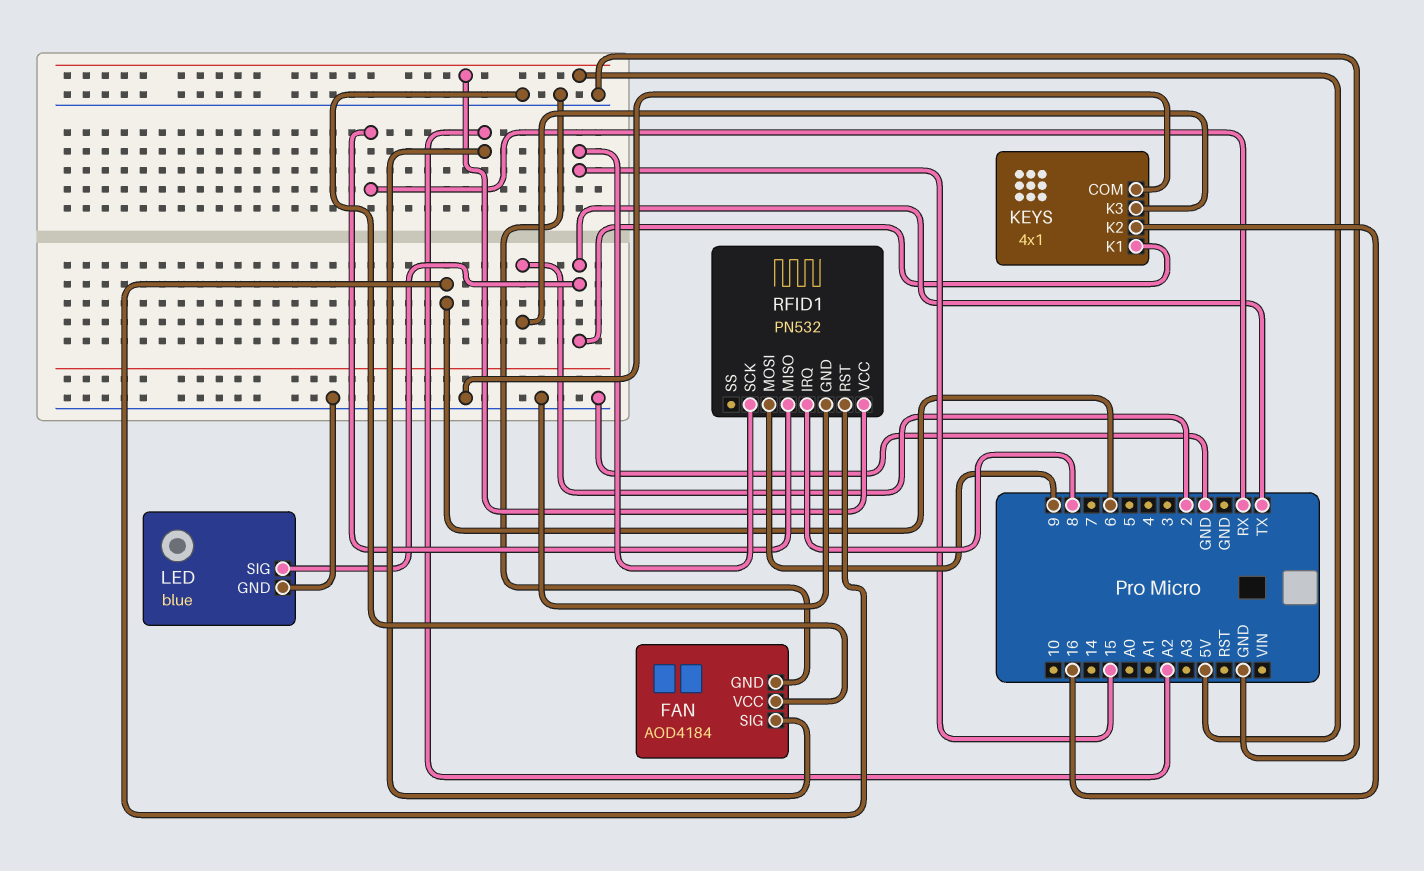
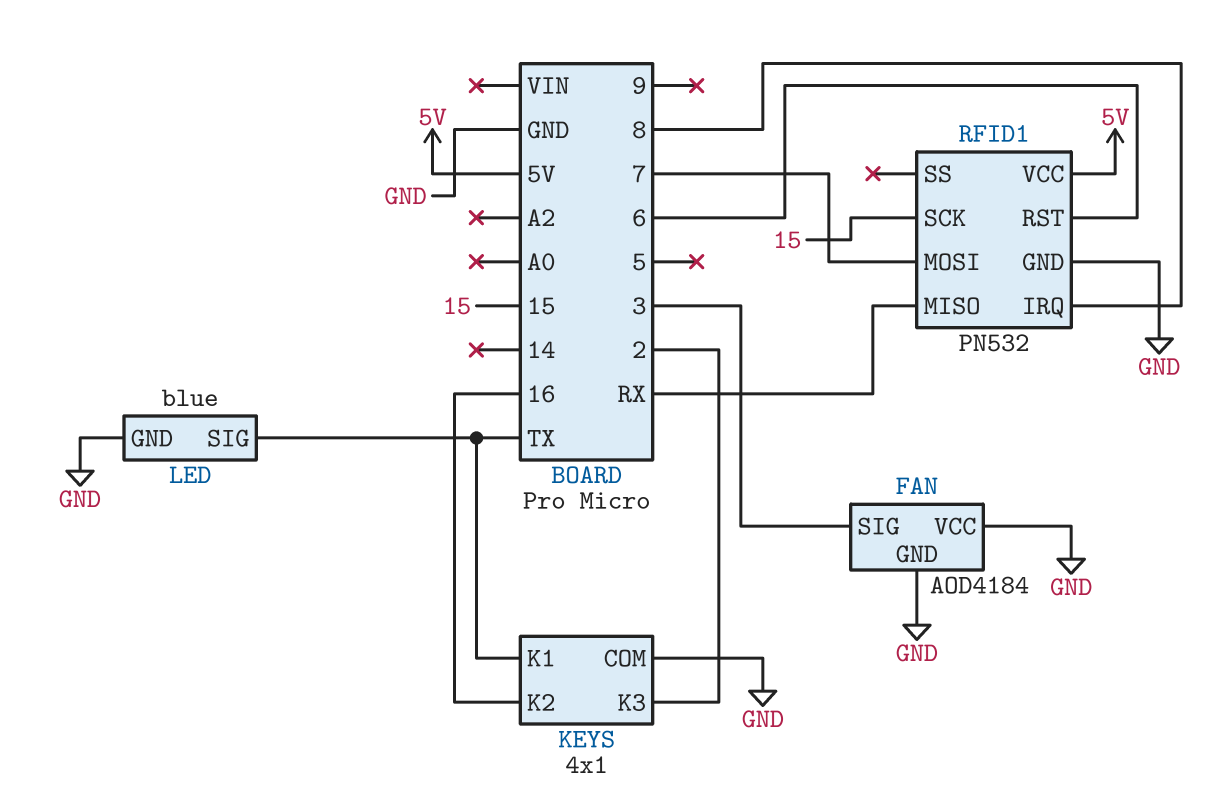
FAN pin SIG: A2 -> 3
RFID1 pin MOSI: 9 -> 7

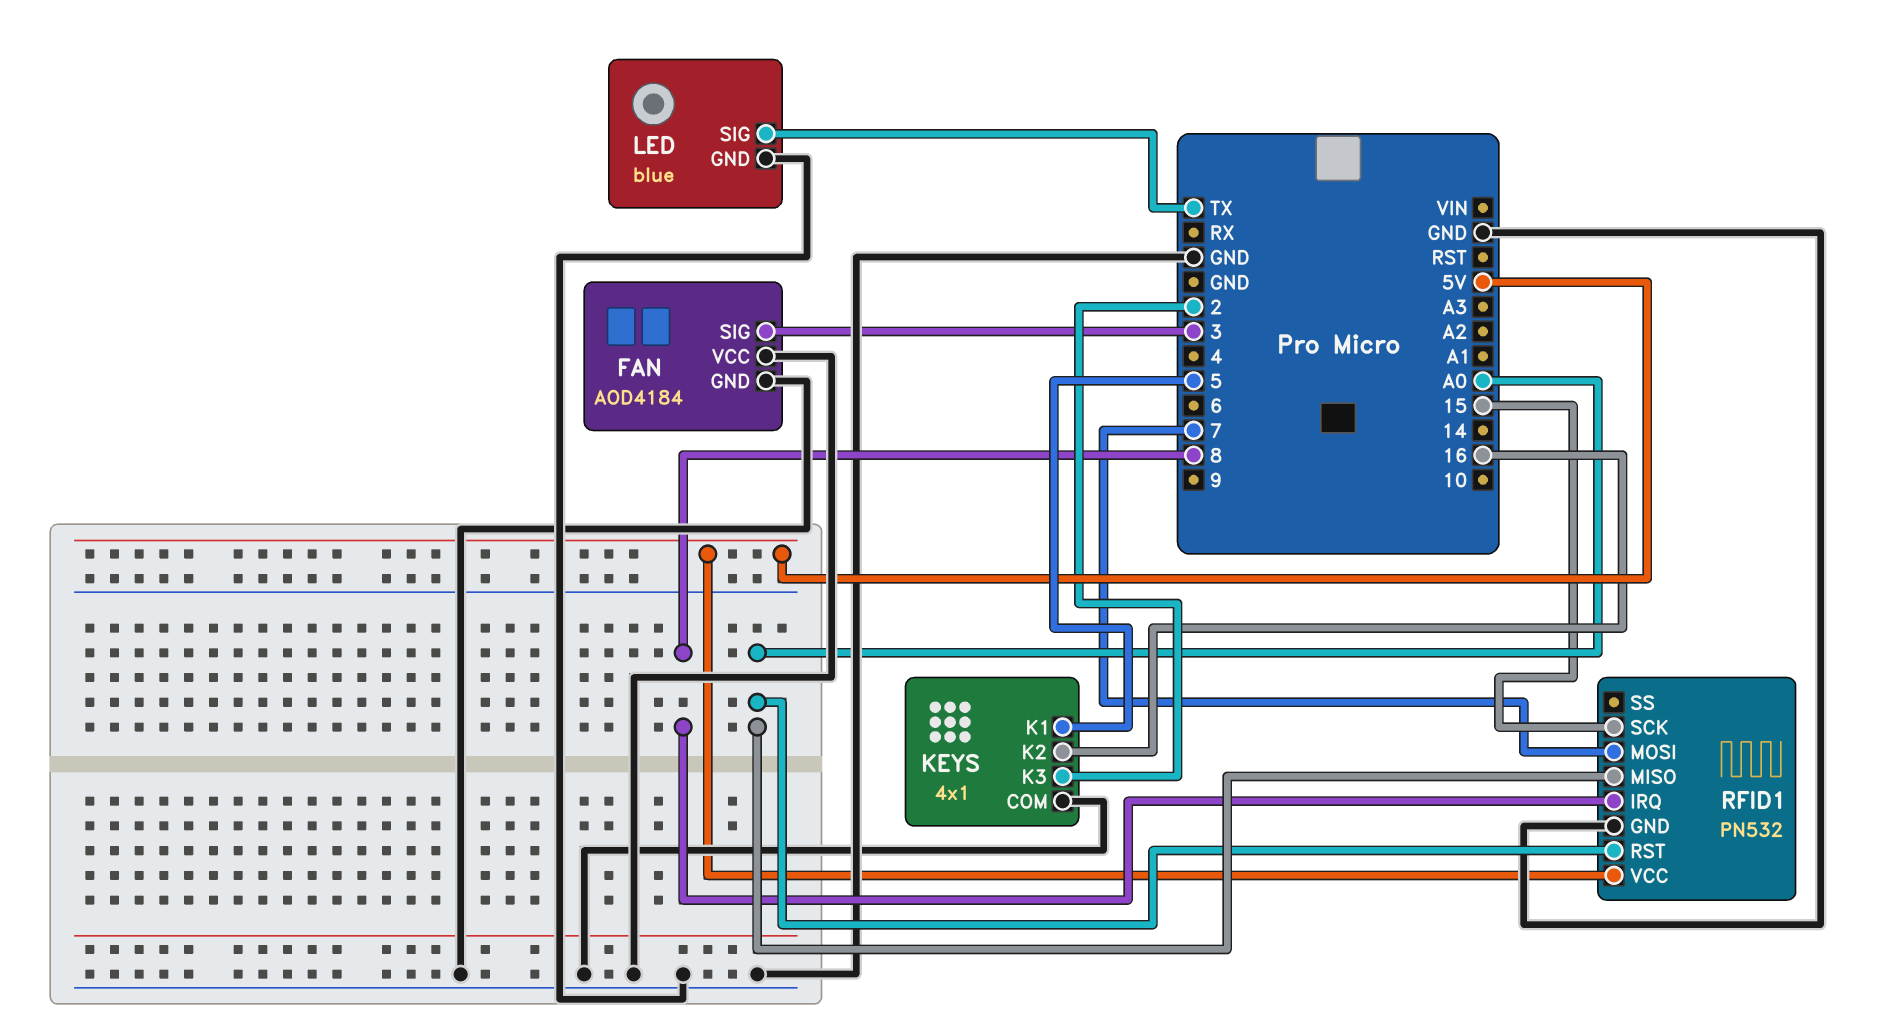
KEYS pin K1: TX -> 5
RFID1 pin MISO: RX -> A0
RFID1 pin RST: 6 -> A0

